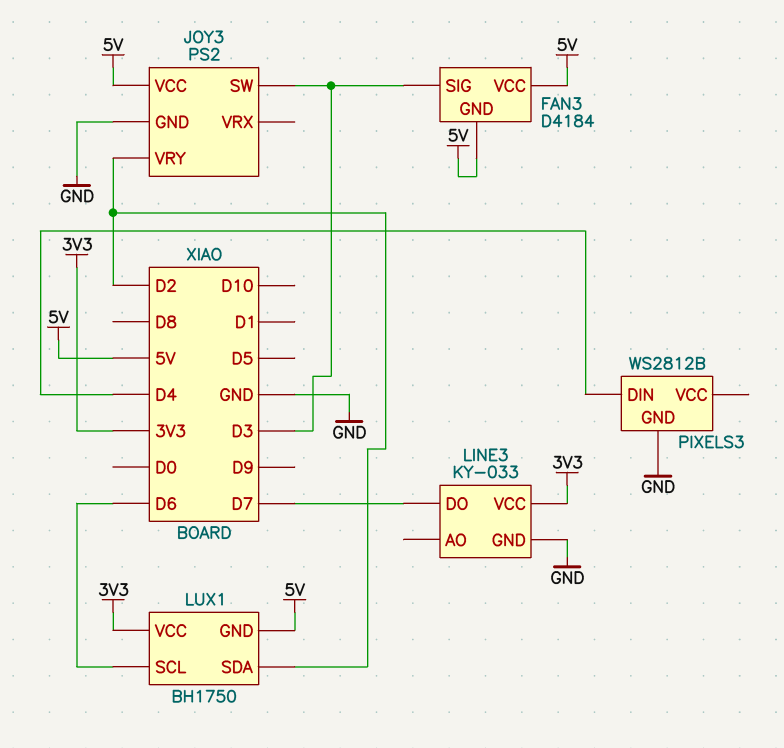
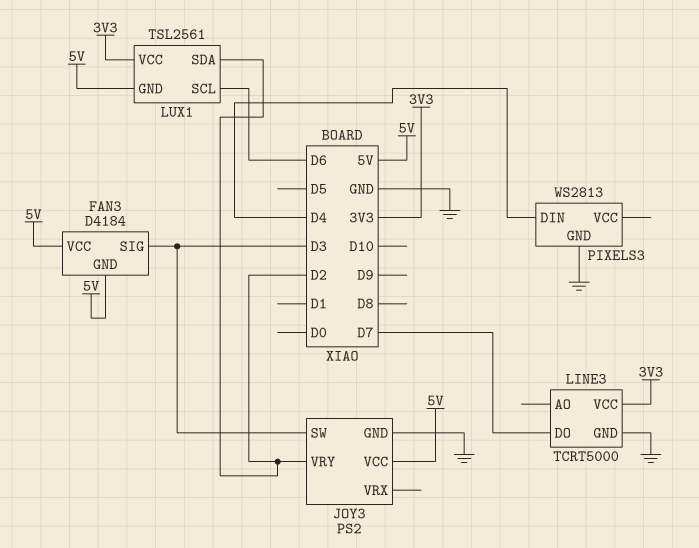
LINE3: KY-033 -> TCRT5000
LUX1: BH1750 -> TSL2561
PIXELS3: WS2812B -> WS2813

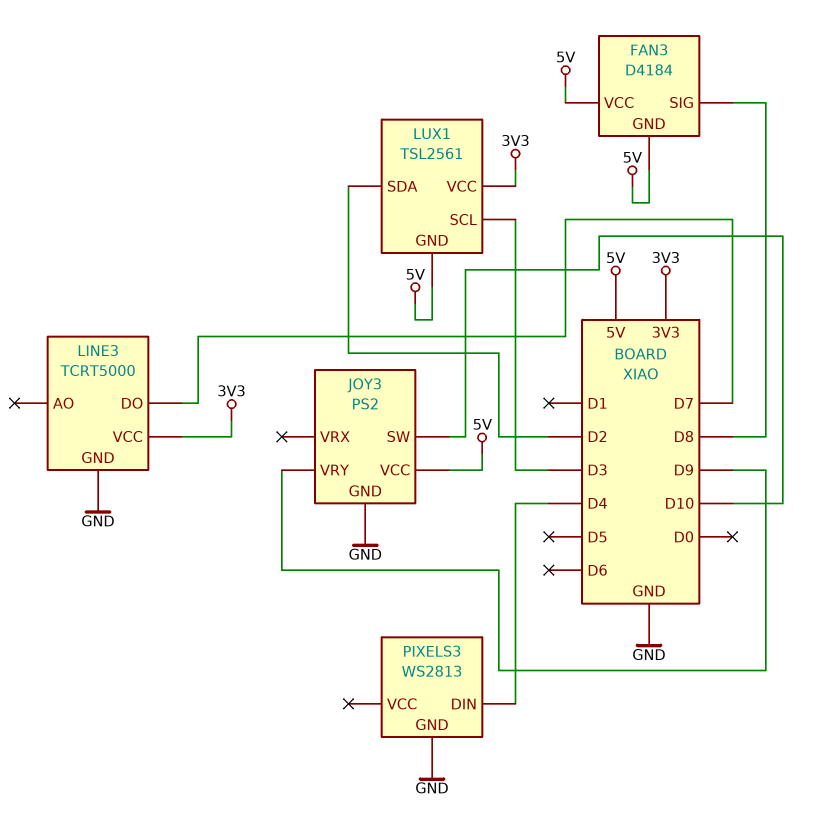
FAN3 pin SIG: D3 -> D8
JOY3 pin SW: D3 -> D10
JOY3 pin VRY: D2 -> D9
LUX1 pin SCL: D6 -> D3

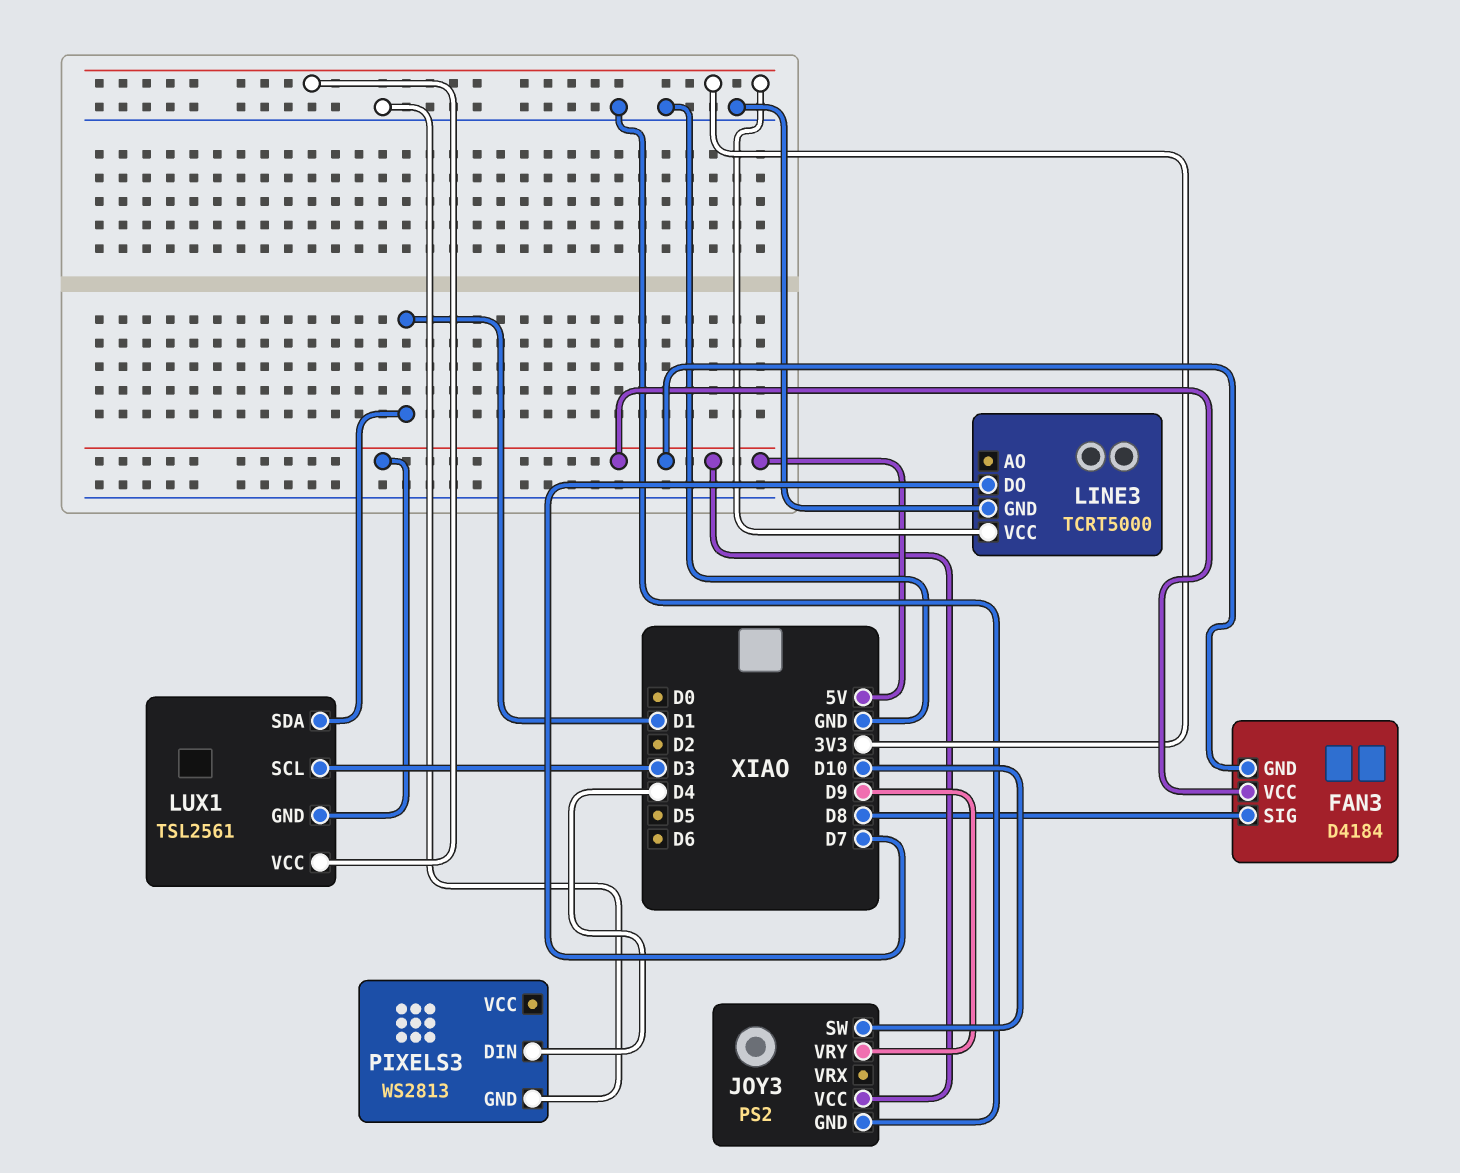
LUX1 pin SDA: D2 -> D1

